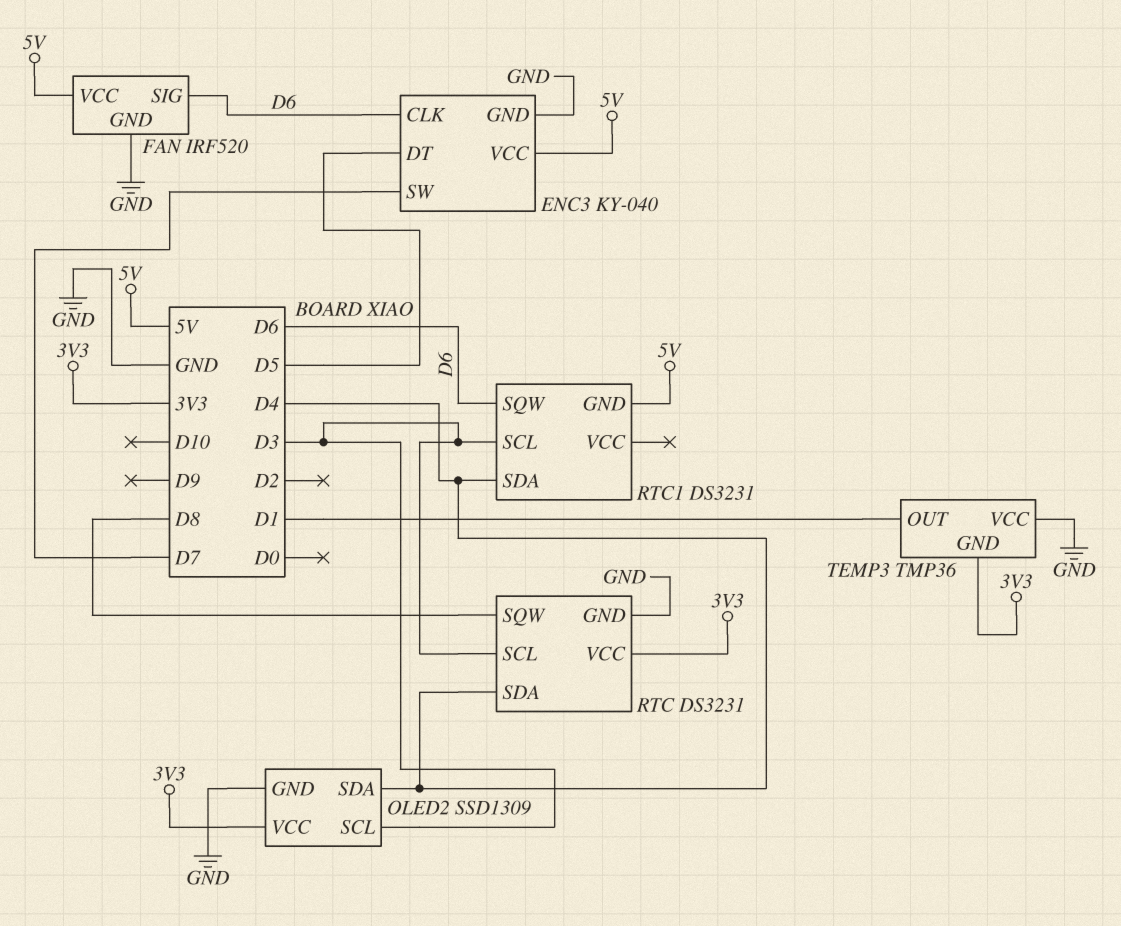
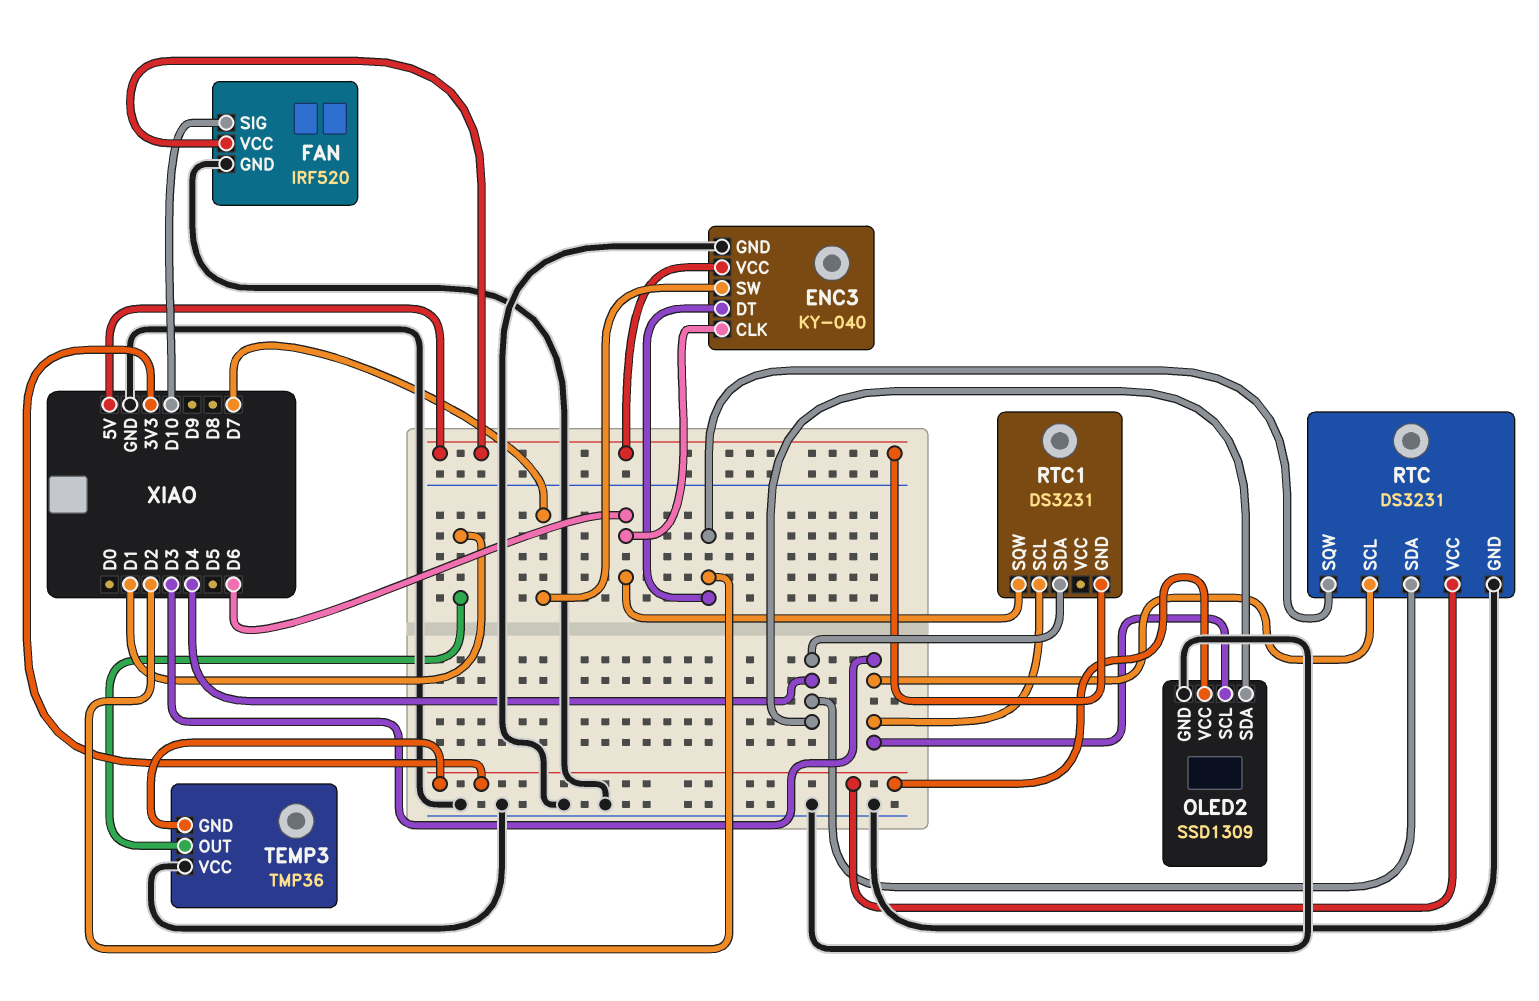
ENC3 pin DT: D5 -> D2
FAN pin SIG: D6 -> D10
RTC pin SQW: D8 -> D2

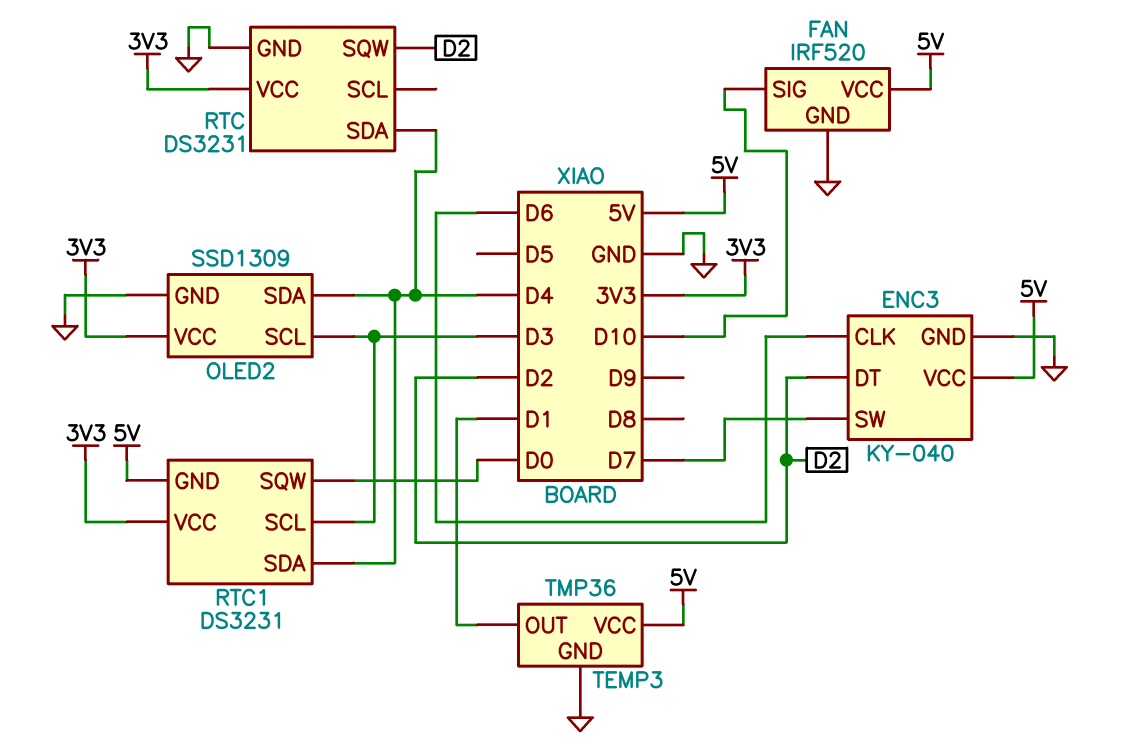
RTC pin SCL: D3 -> none
RTC1 pin SQW: D6 -> D0
RTC1 pin VCC: none -> 3V3
TEMP3 pin GND: 3V3 -> GND
TEMP3 pin VCC: GND -> 5V

